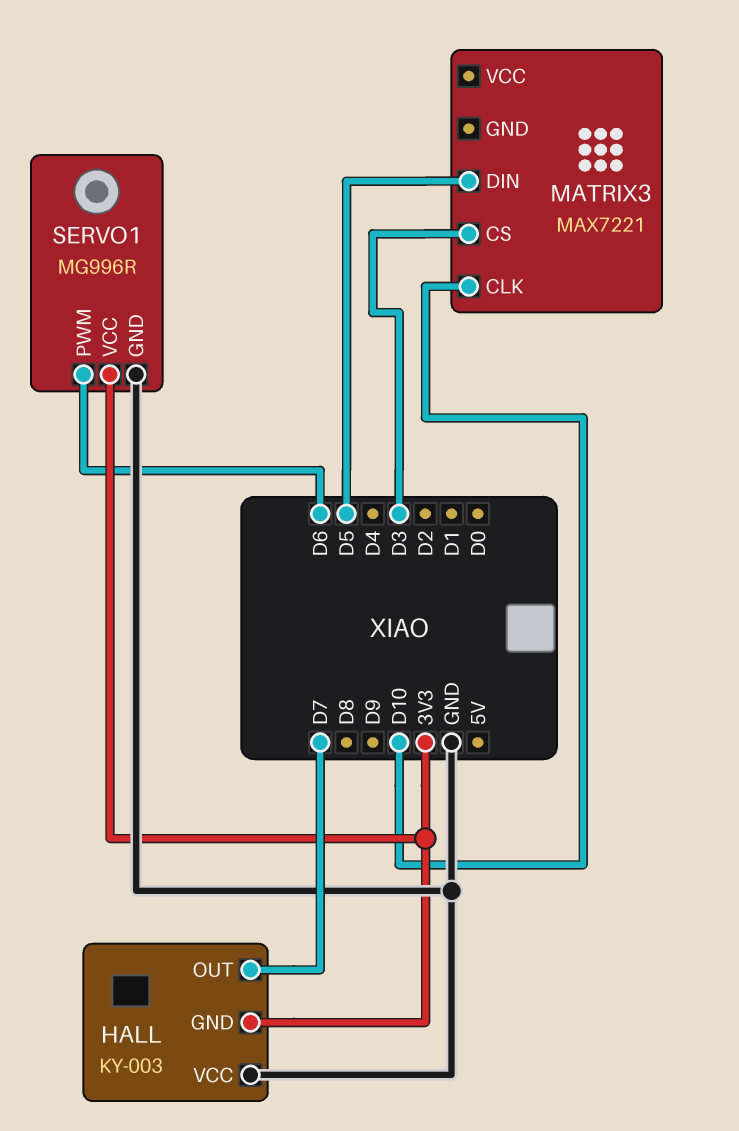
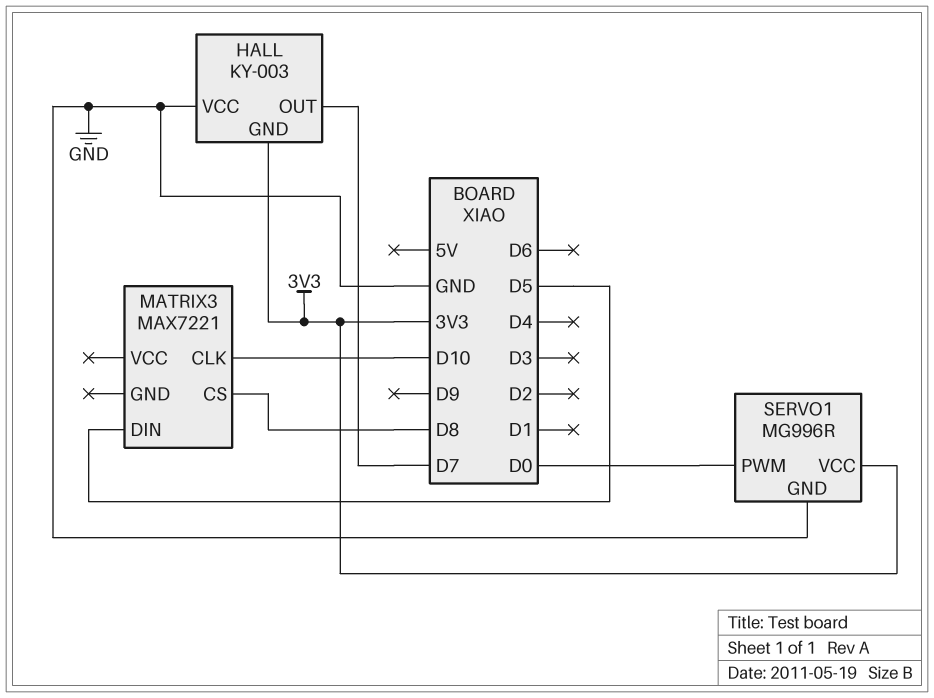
MATRIX3 pin CS: D3 -> D8
SERVO1 pin PWM: D6 -> D0

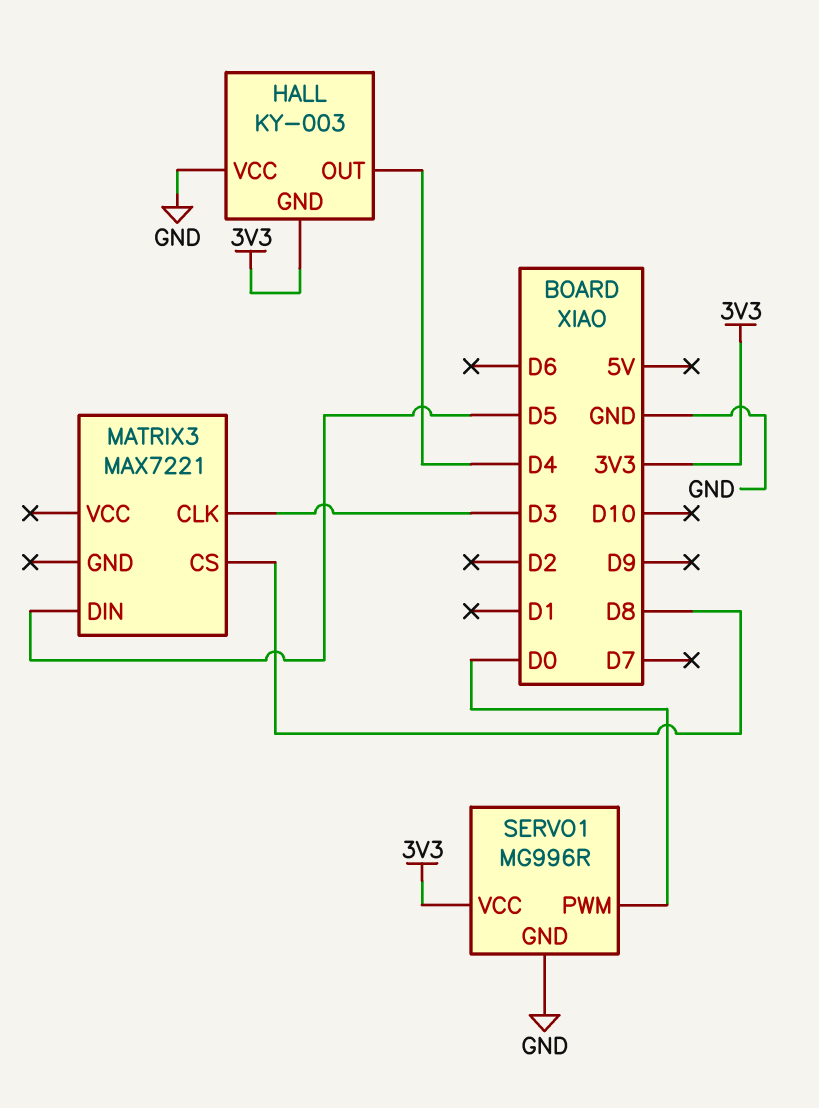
HALL pin OUT: D7 -> D4
MATRIX3 pin CLK: D10 -> D3

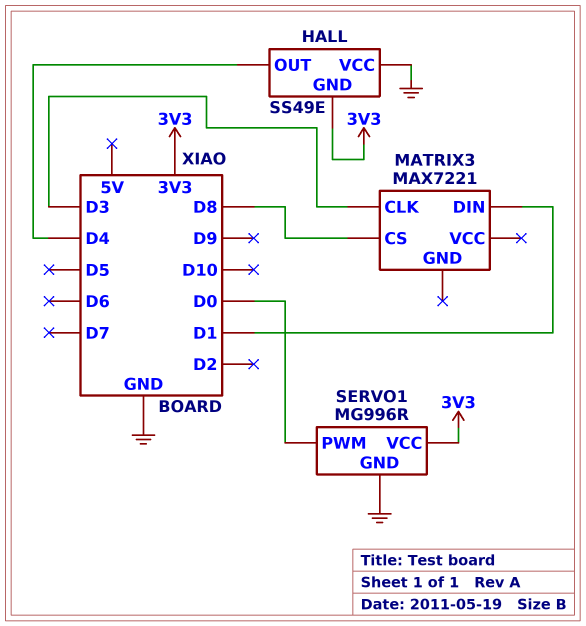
HALL: KY-003 -> SS49E
MATRIX3 pin DIN: D5 -> D1

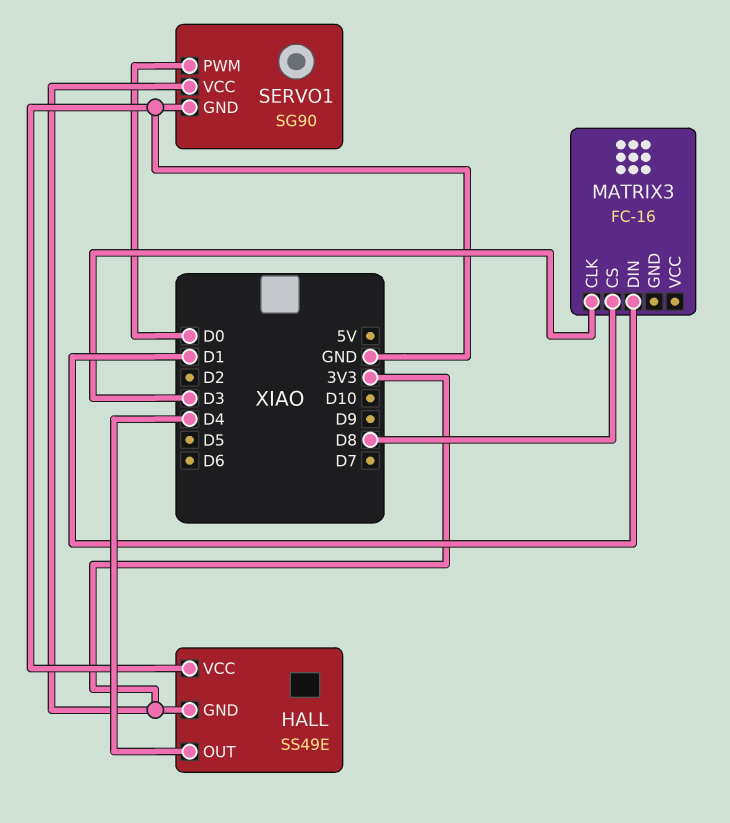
MATRIX3: MAX7221 -> FC-16
SERVO1: MG996R -> SG90

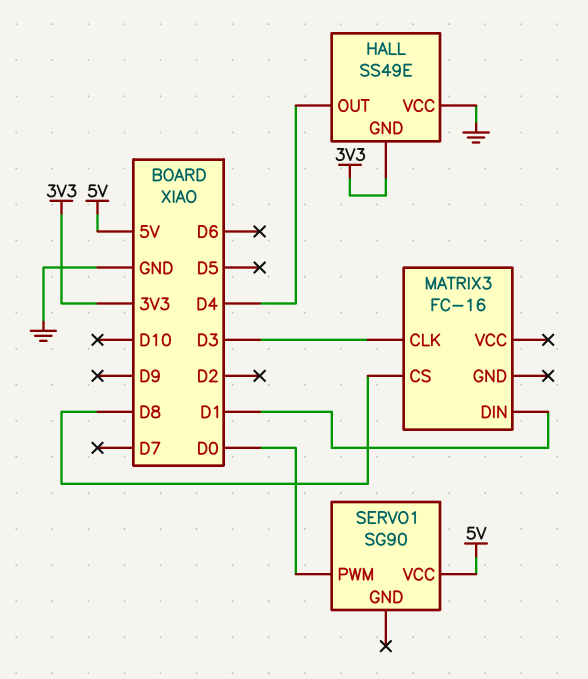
SERVO1 pin GND: GND -> none
SERVO1 pin VCC: 3V3 -> 5V

